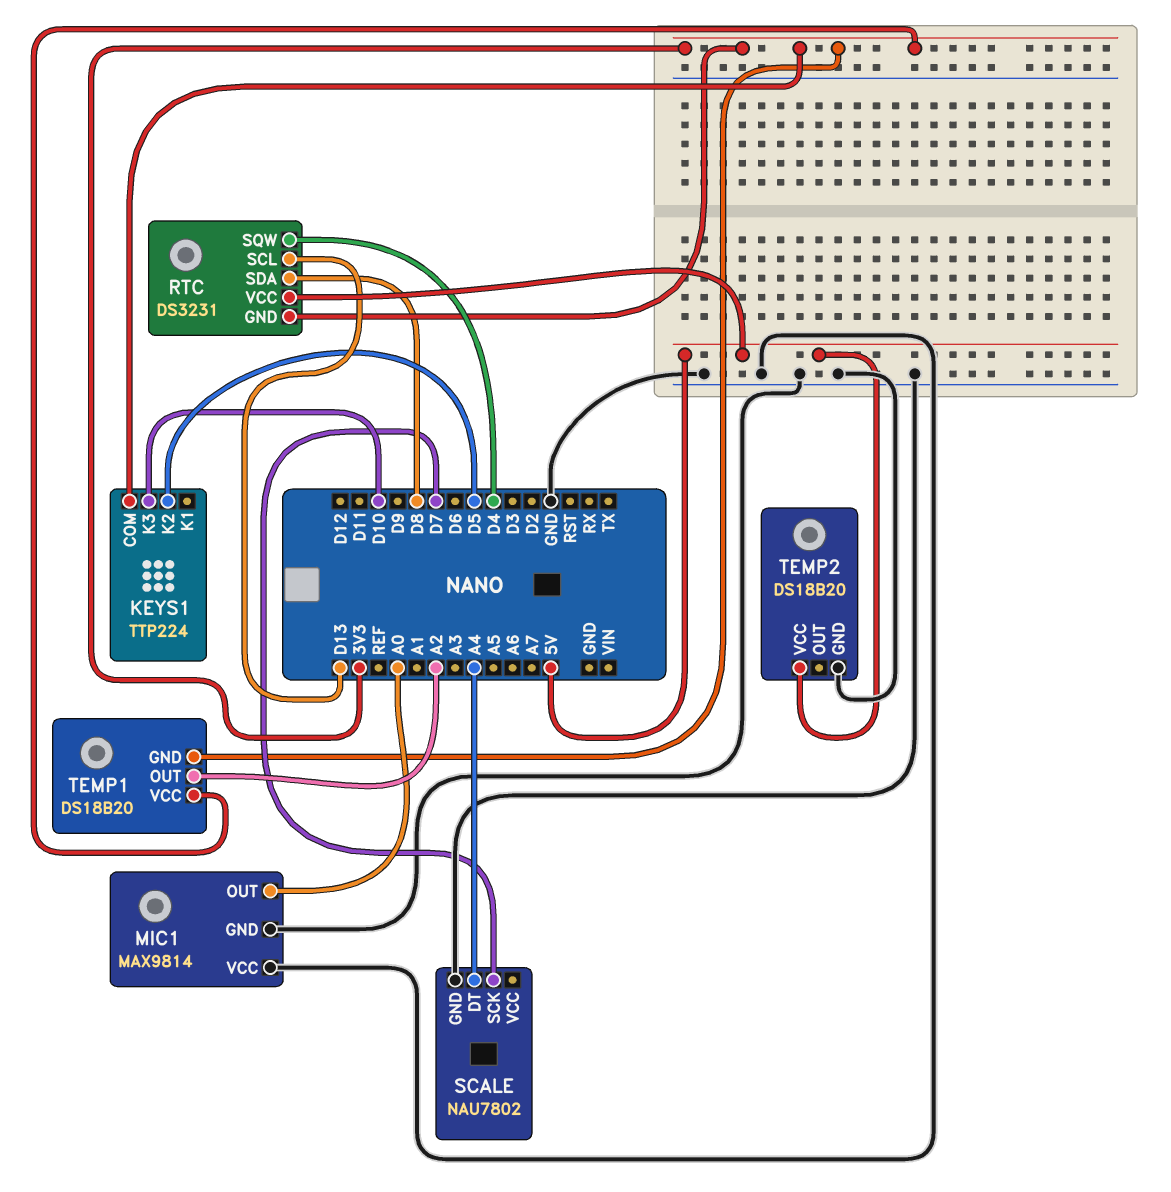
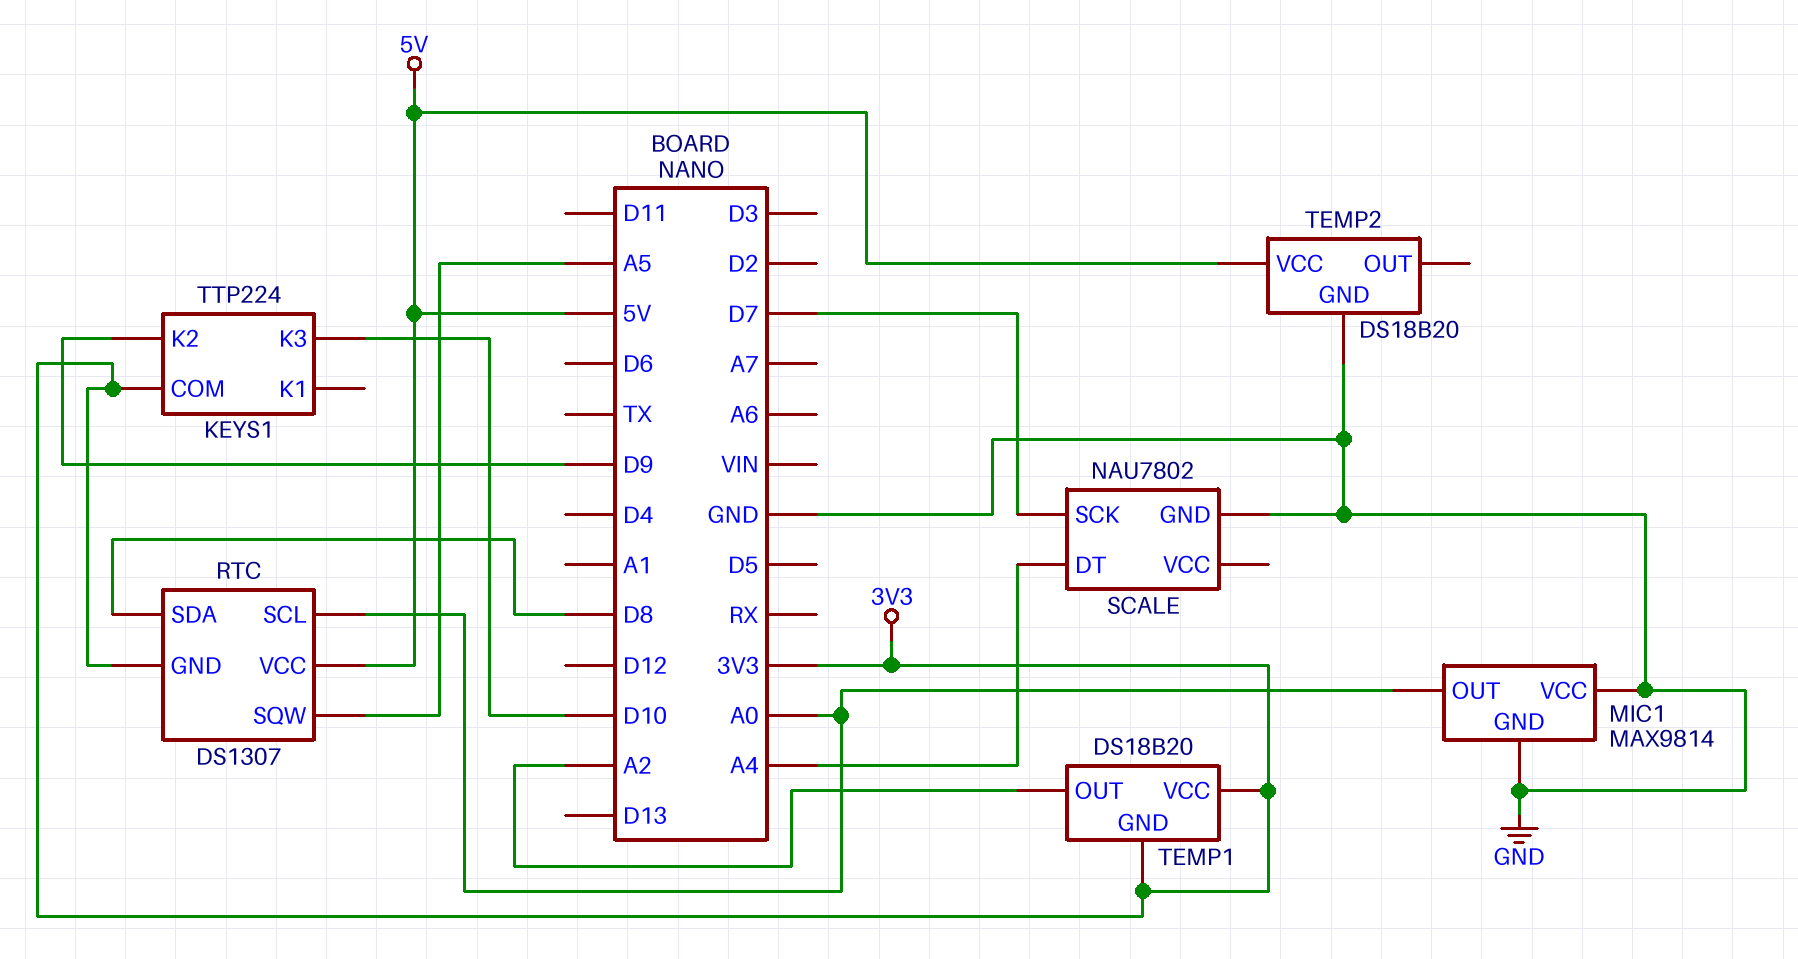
KEYS1 pin K2: D5 -> D9
RTC: DS3231 -> DS1307
RTC pin SCL: D13 -> A0
RTC pin SQW: D4 -> A5

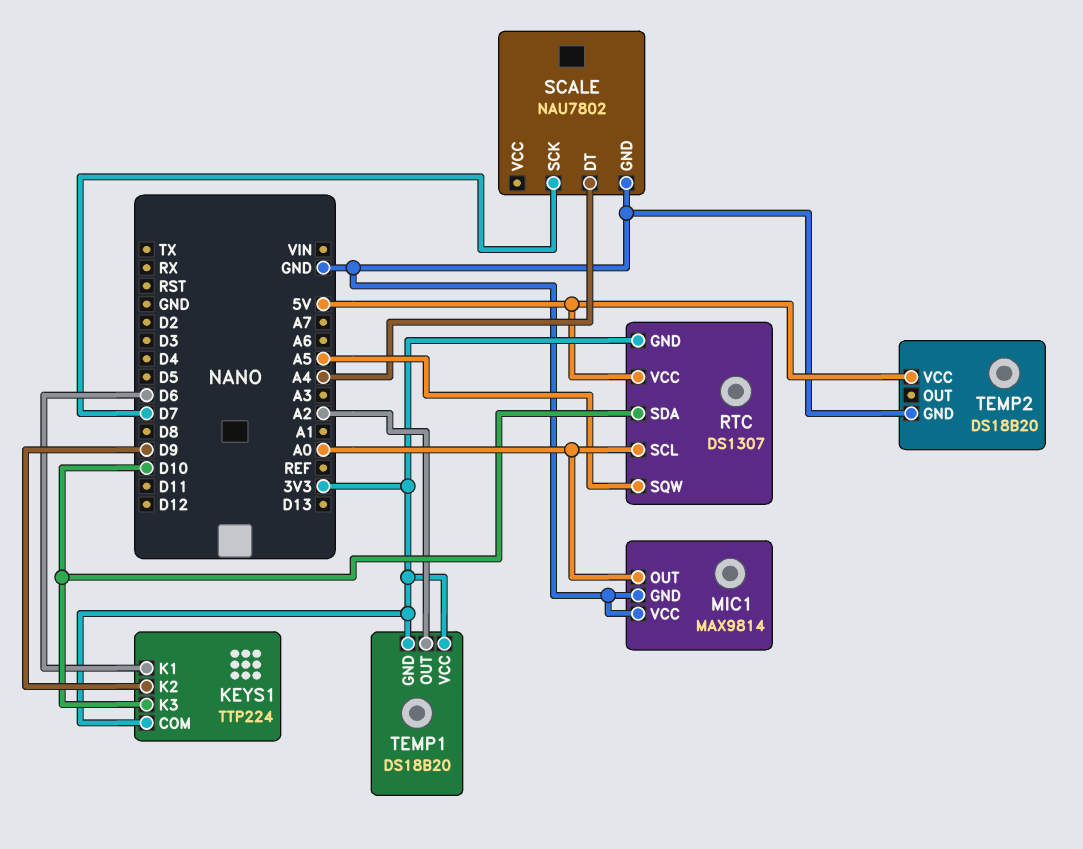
KEYS1 pin K1: none -> D6
RTC pin SDA: D8 -> D10

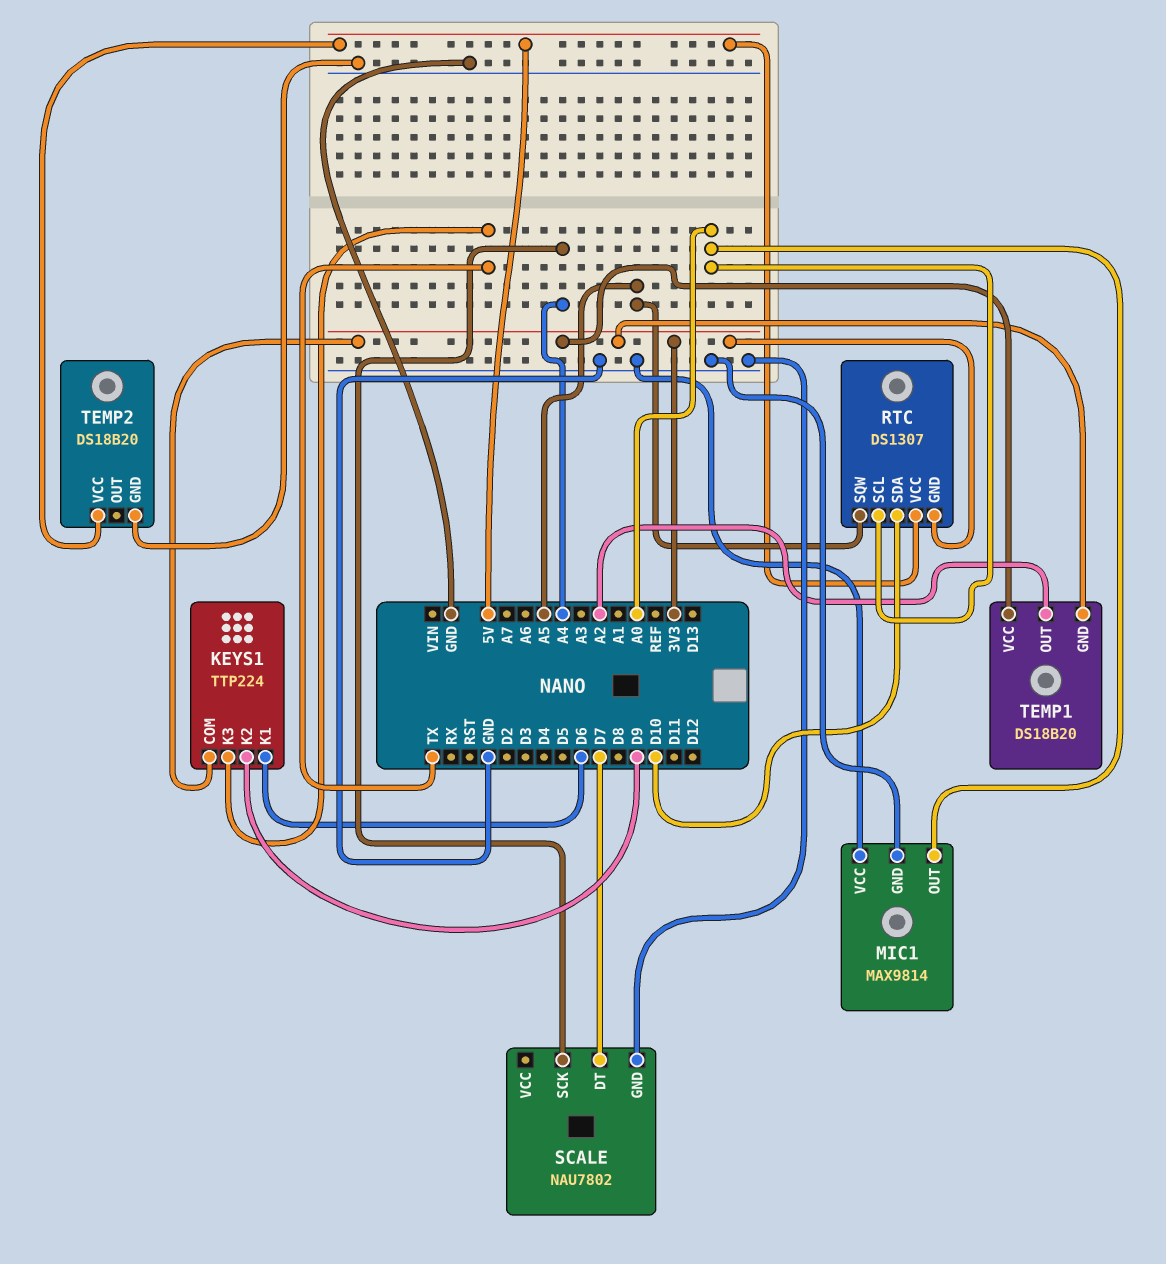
KEYS1 pin K3: D10 -> TX
SCALE pin DT: A4 -> D7
SCALE pin SCK: D7 -> A4

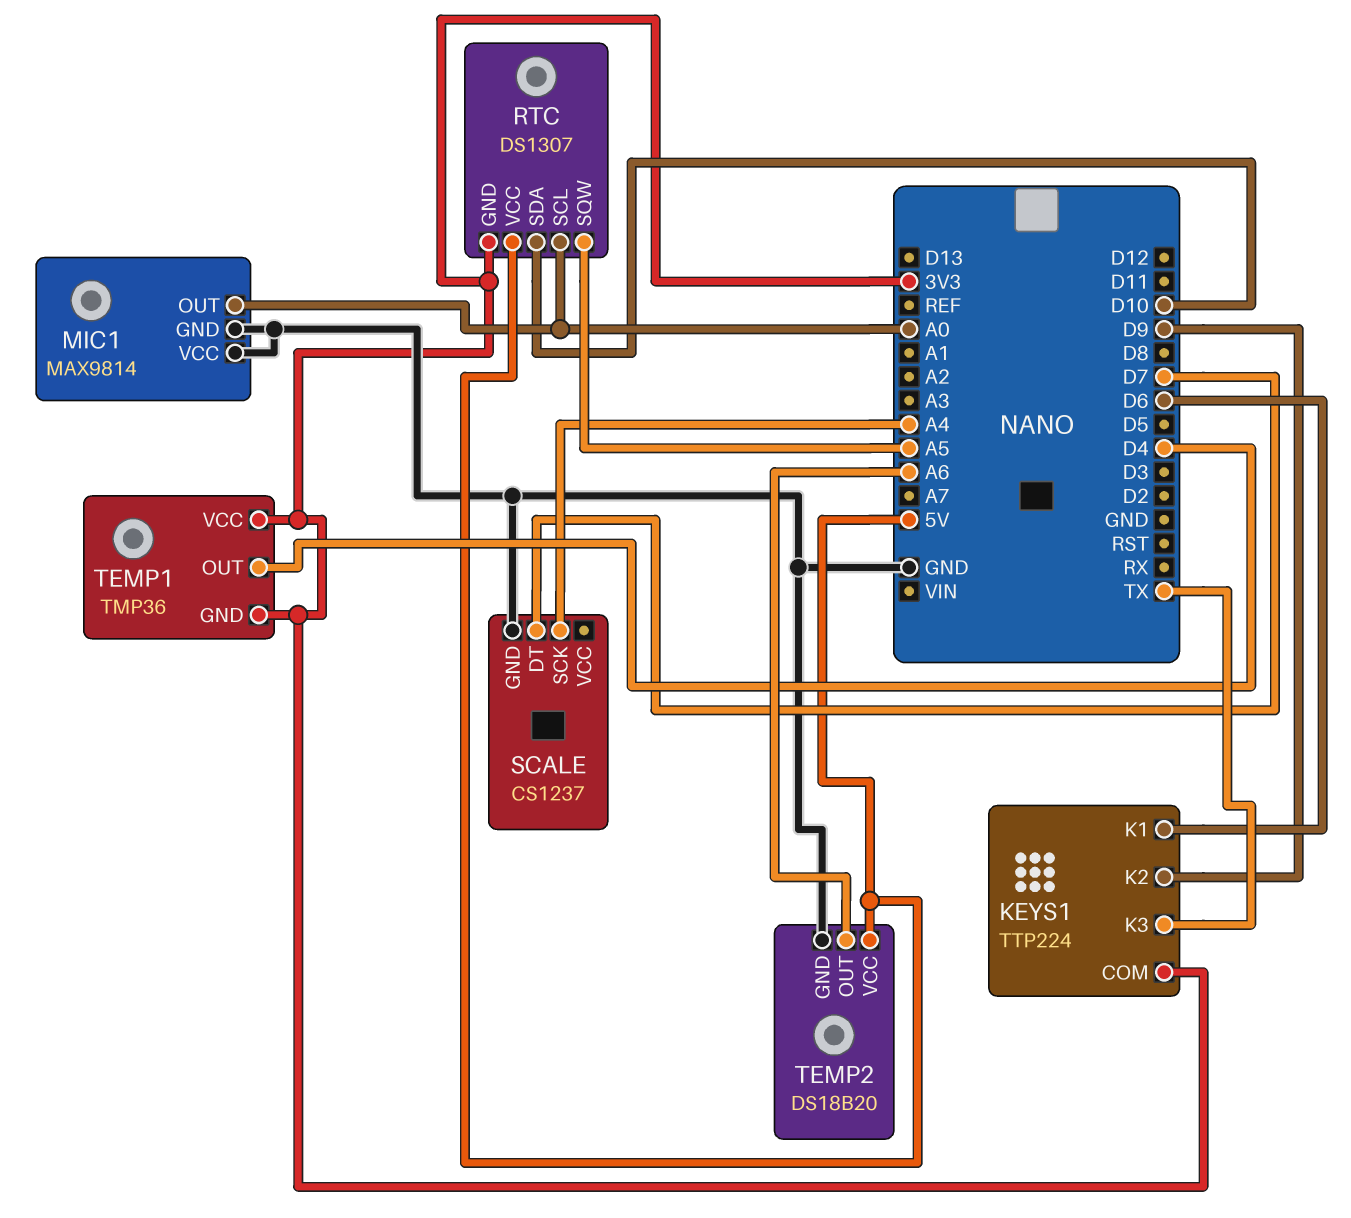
SCALE: NAU7802 -> CS1237
TEMP1: DS18B20 -> TMP36
TEMP1 pin OUT: A2 -> D4
TEMP2 pin OUT: none -> A6

